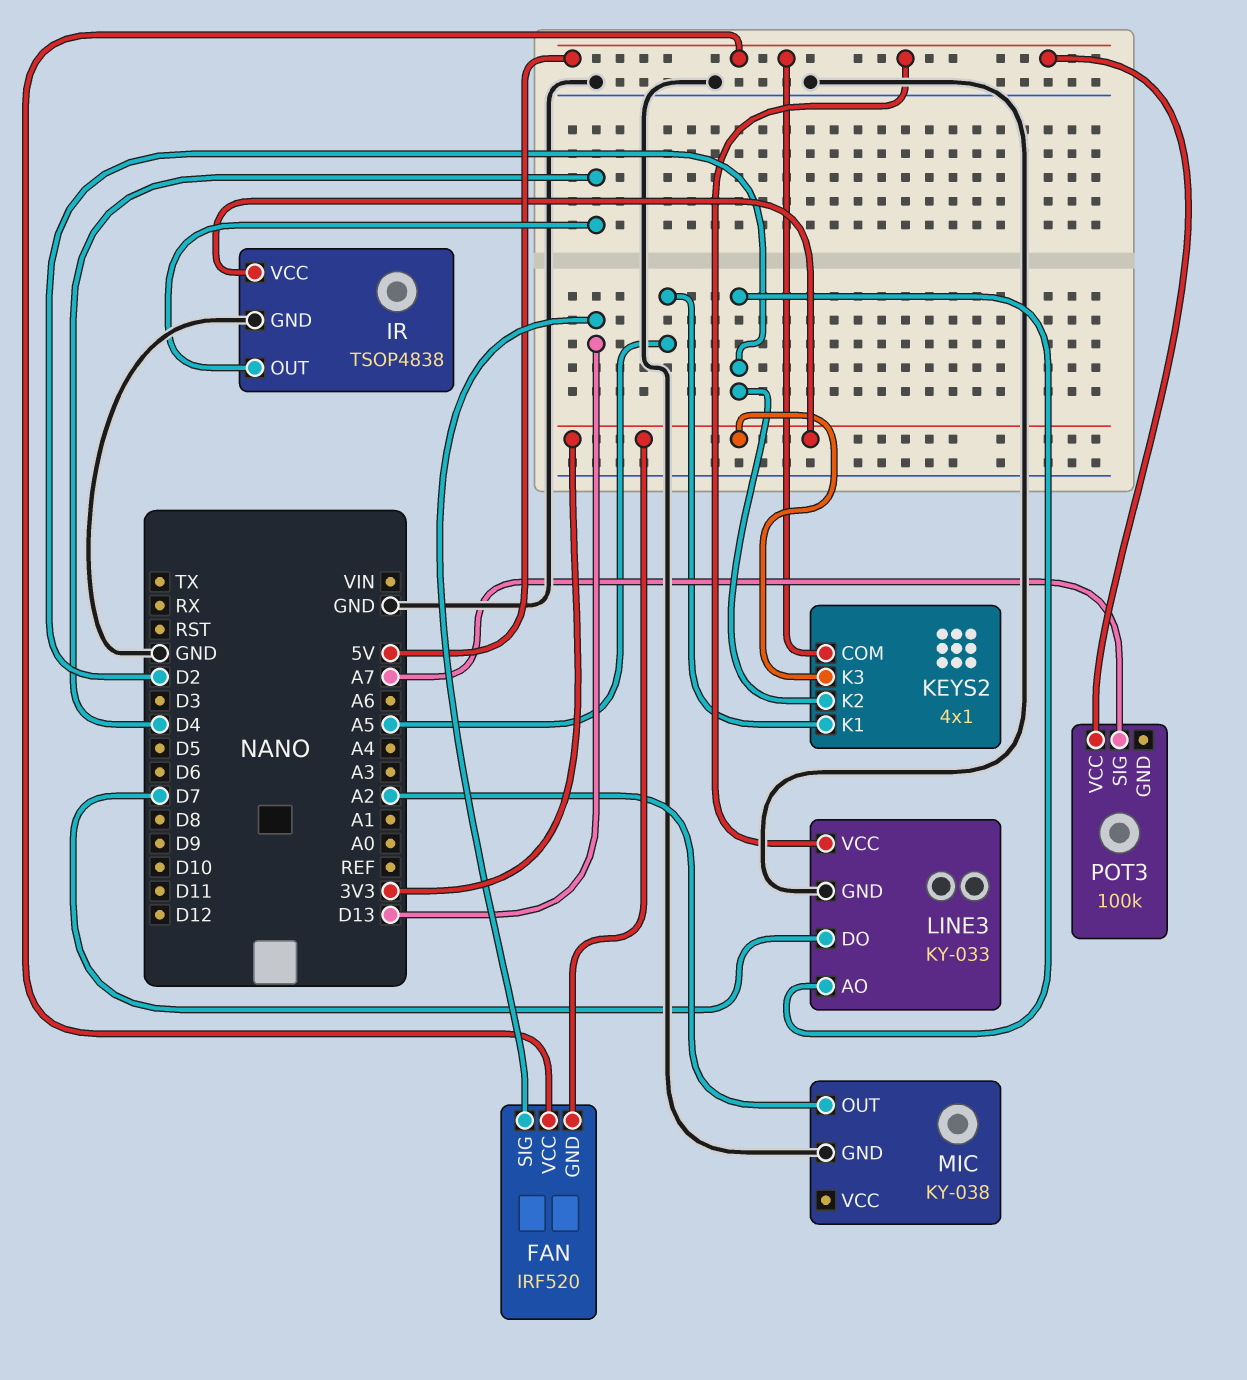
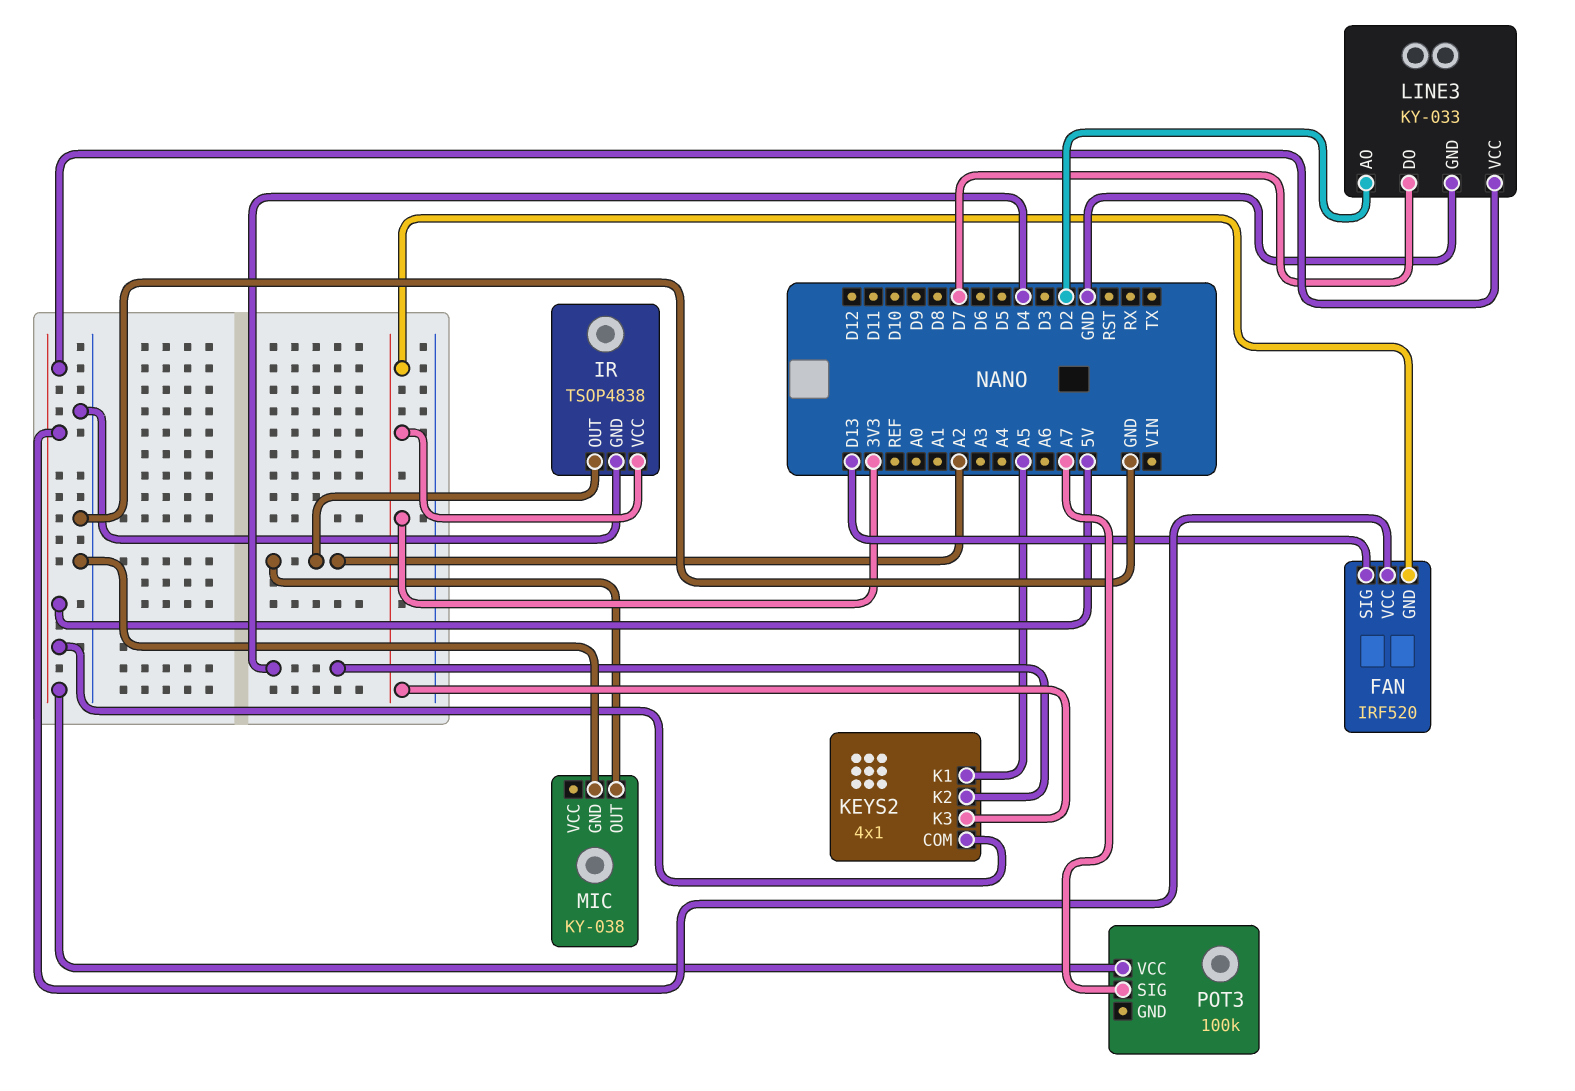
IR pin OUT: D4 -> A2
KEYS2 pin K2: D2 -> D4

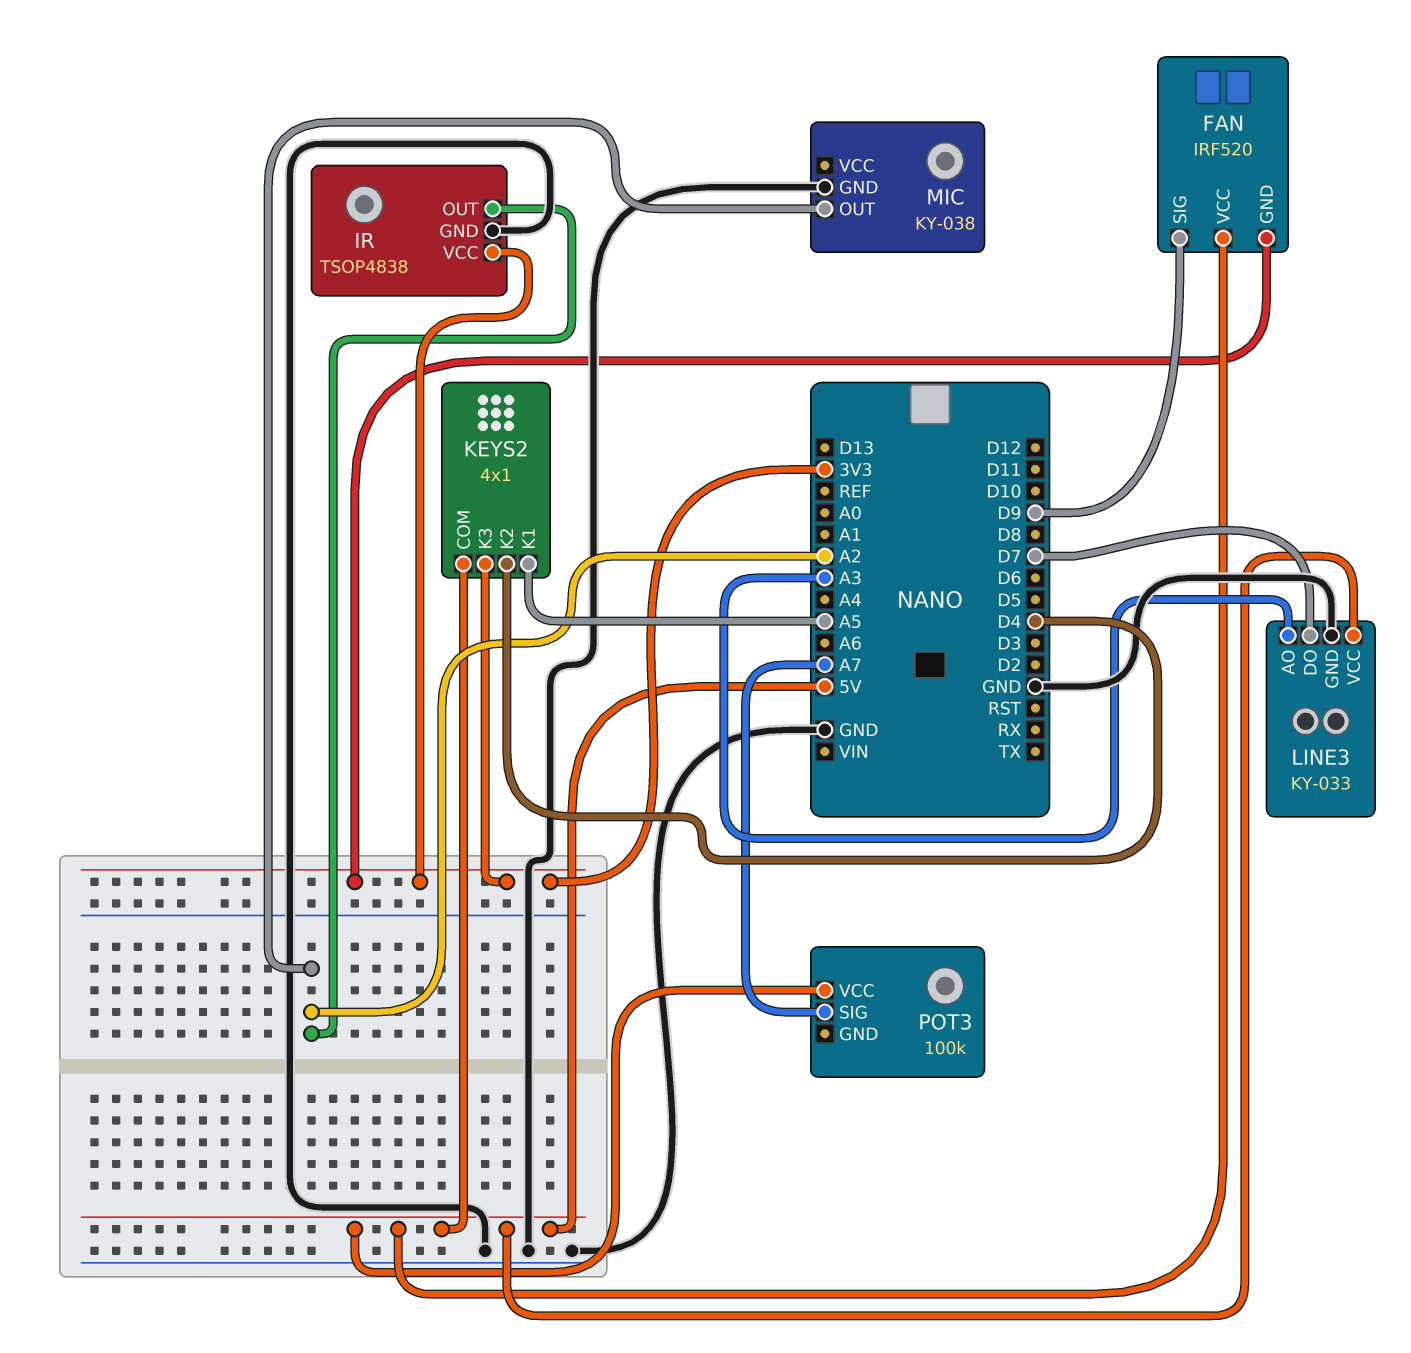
FAN pin SIG: D13 -> D9
LINE3 pin AO: D2 -> A3

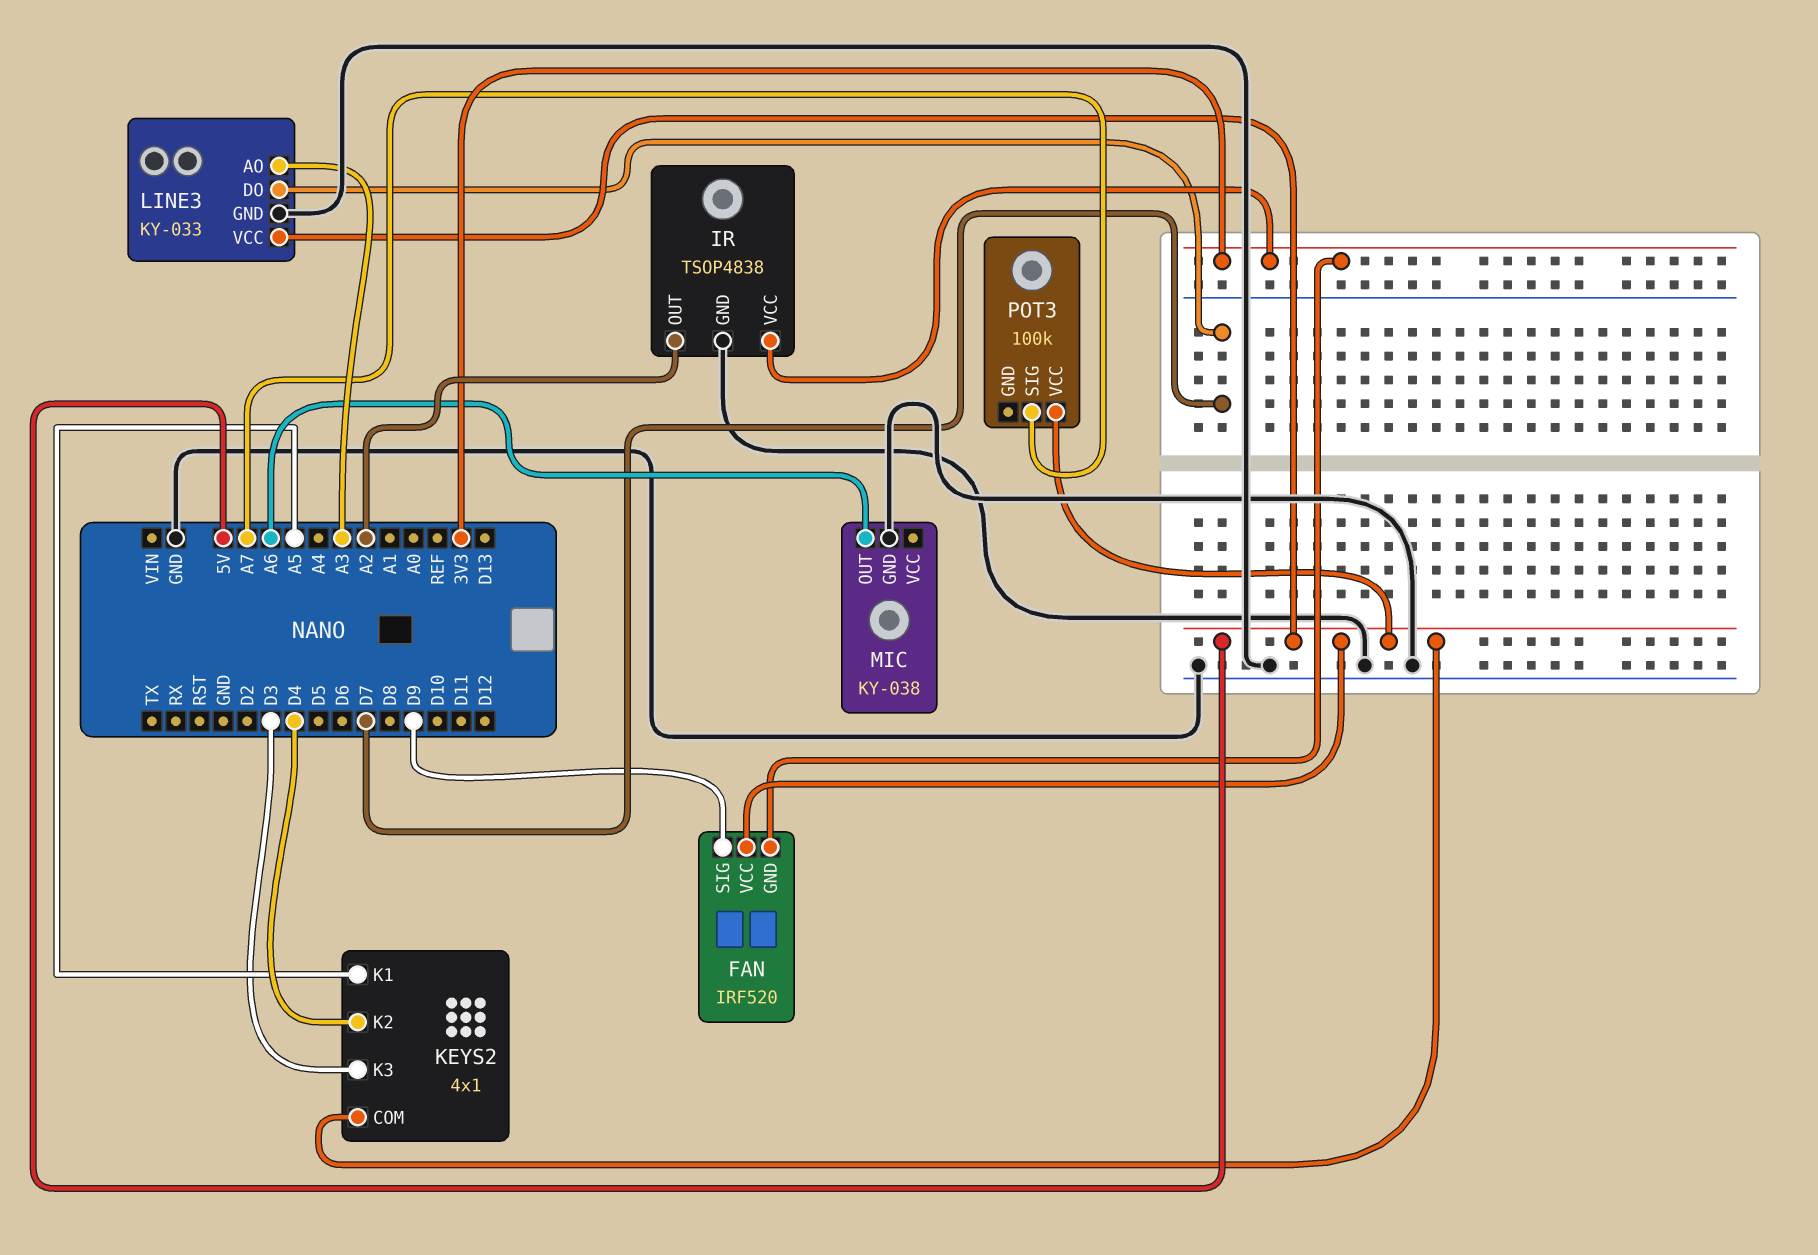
KEYS2 pin K3: 3V3 -> D3
MIC pin OUT: A2 -> A6

